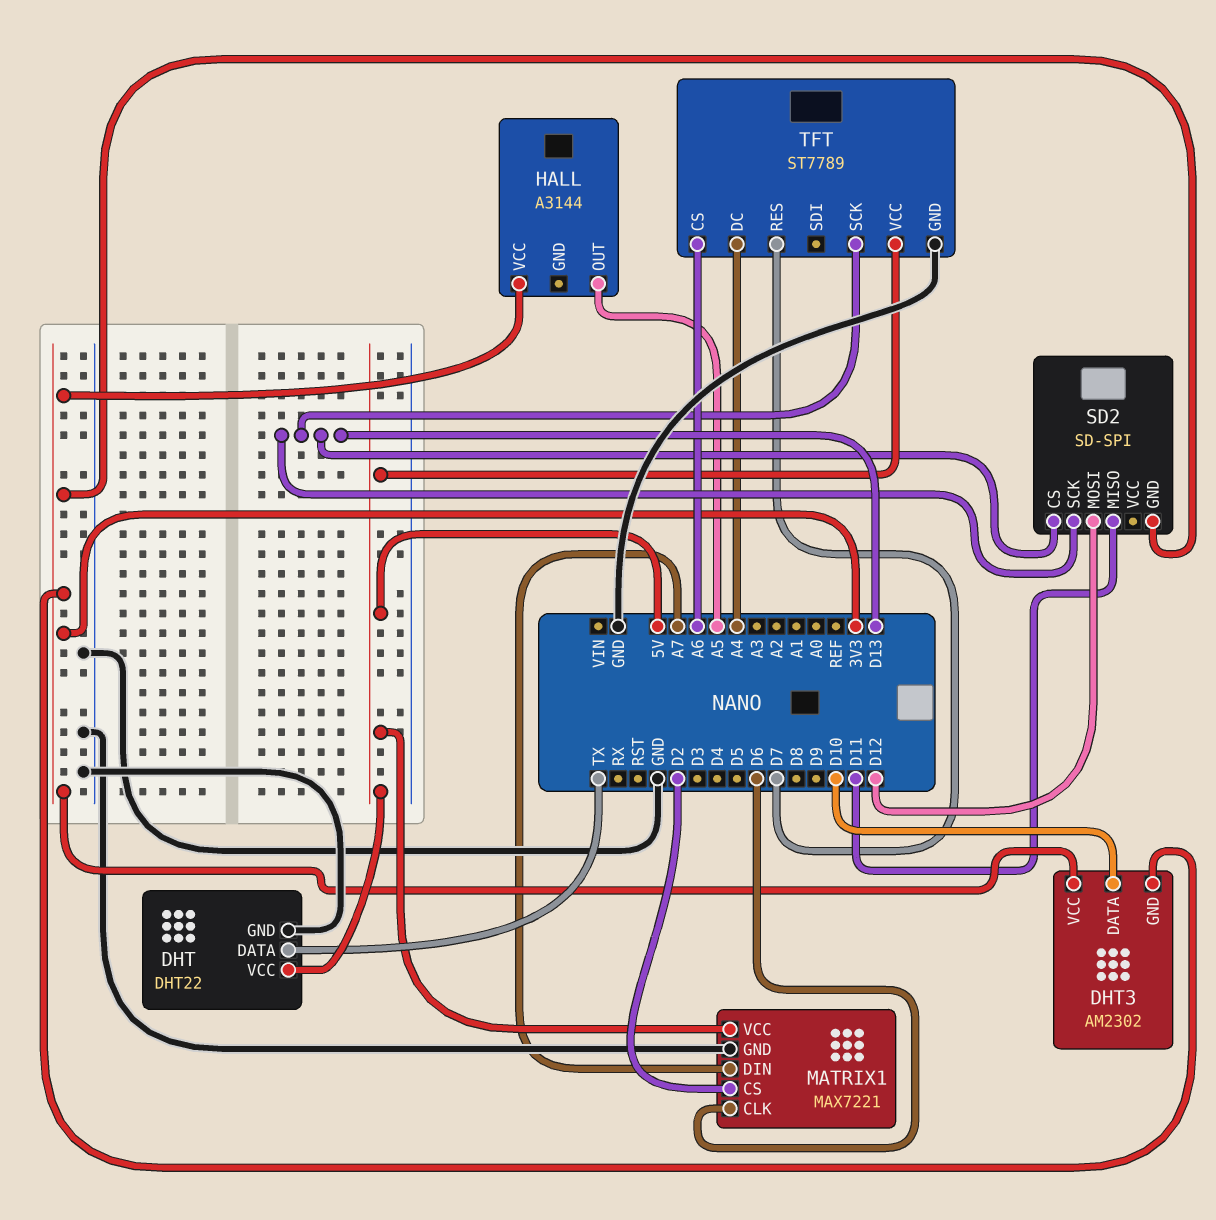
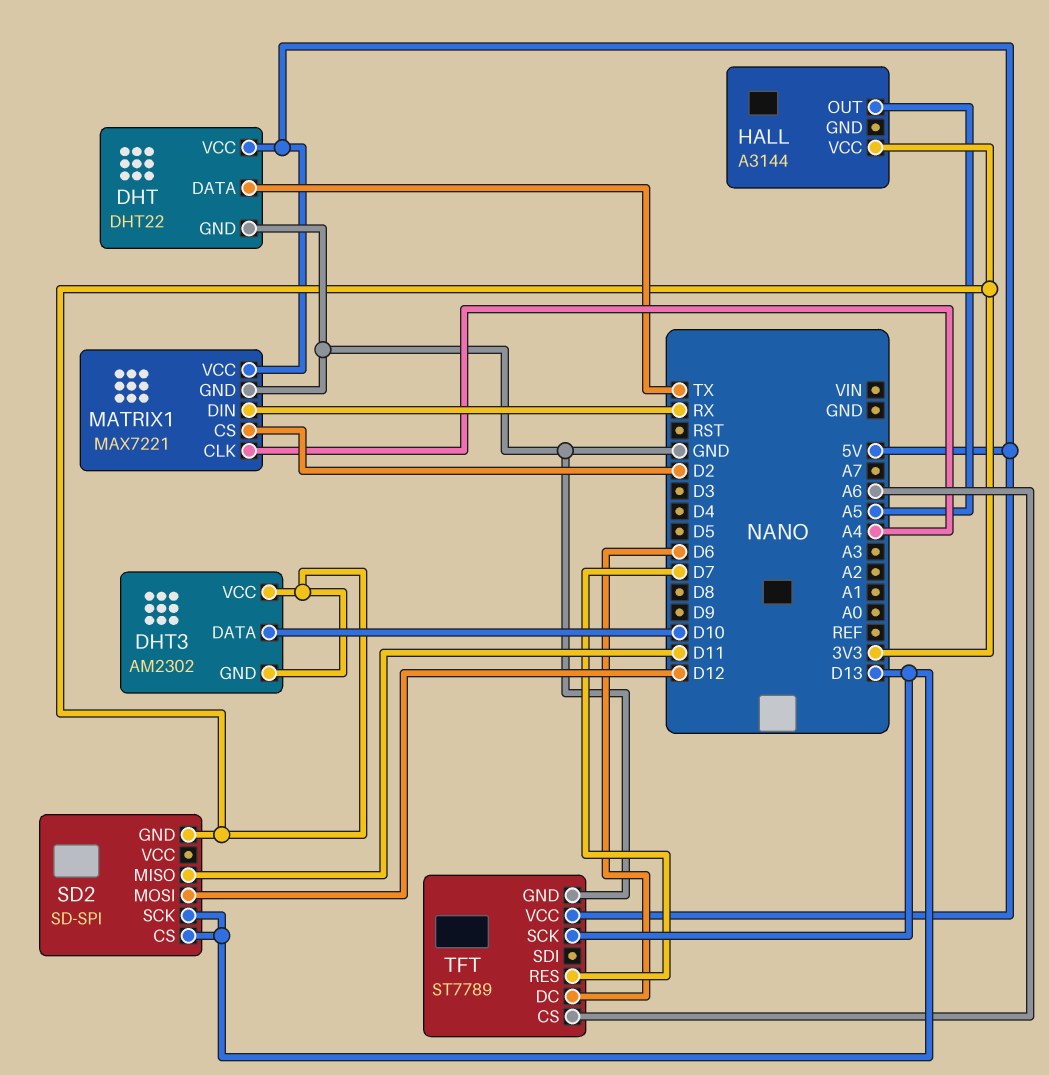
MATRIX1 pin CLK: D6 -> A4
MATRIX1 pin DIN: A7 -> RX
TFT pin DC: A4 -> D6

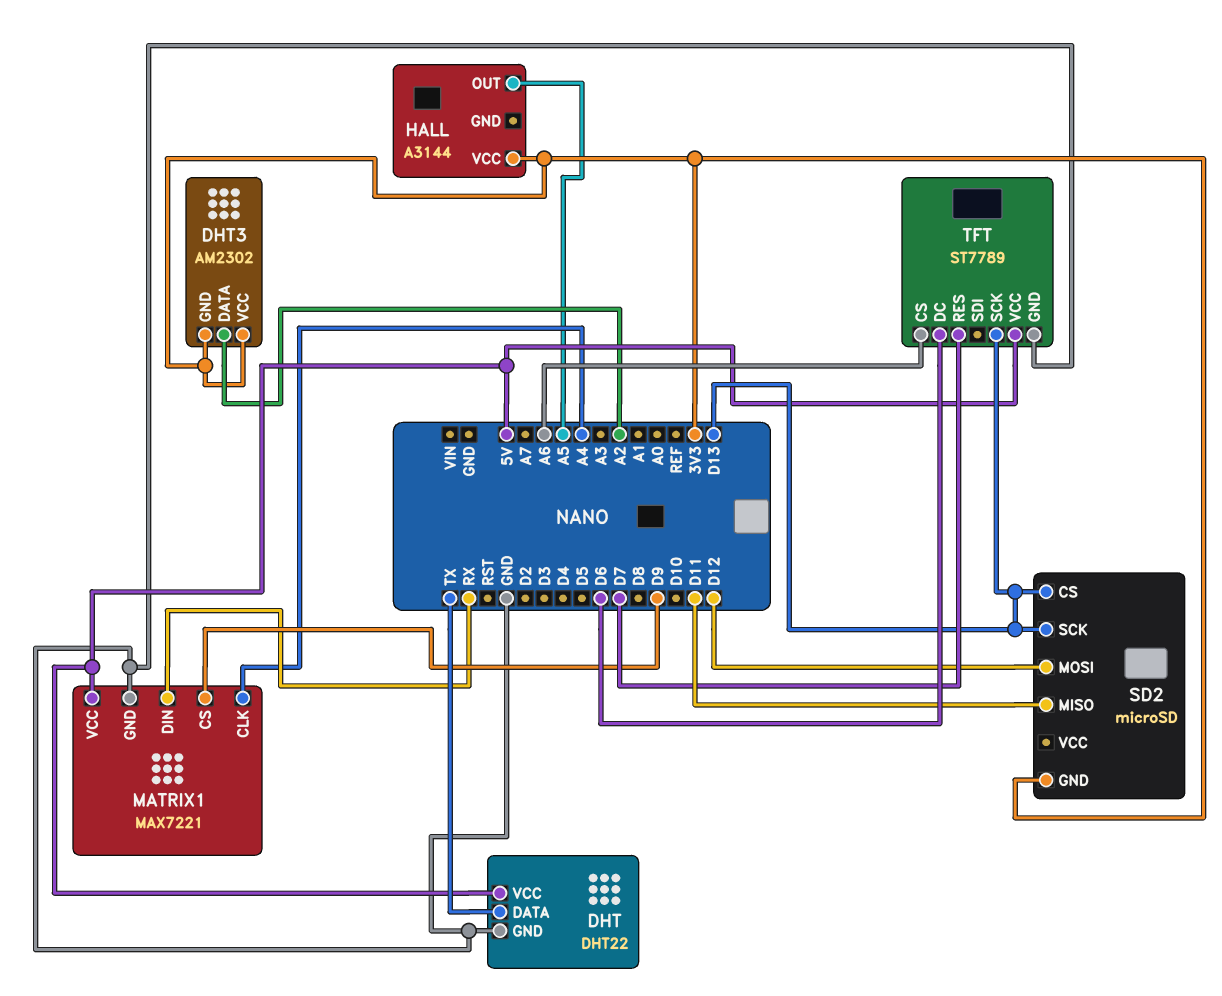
DHT3 pin DATA: D10 -> A2
MATRIX1 pin CS: D2 -> D9
SD2: SD-SPI -> microSD

